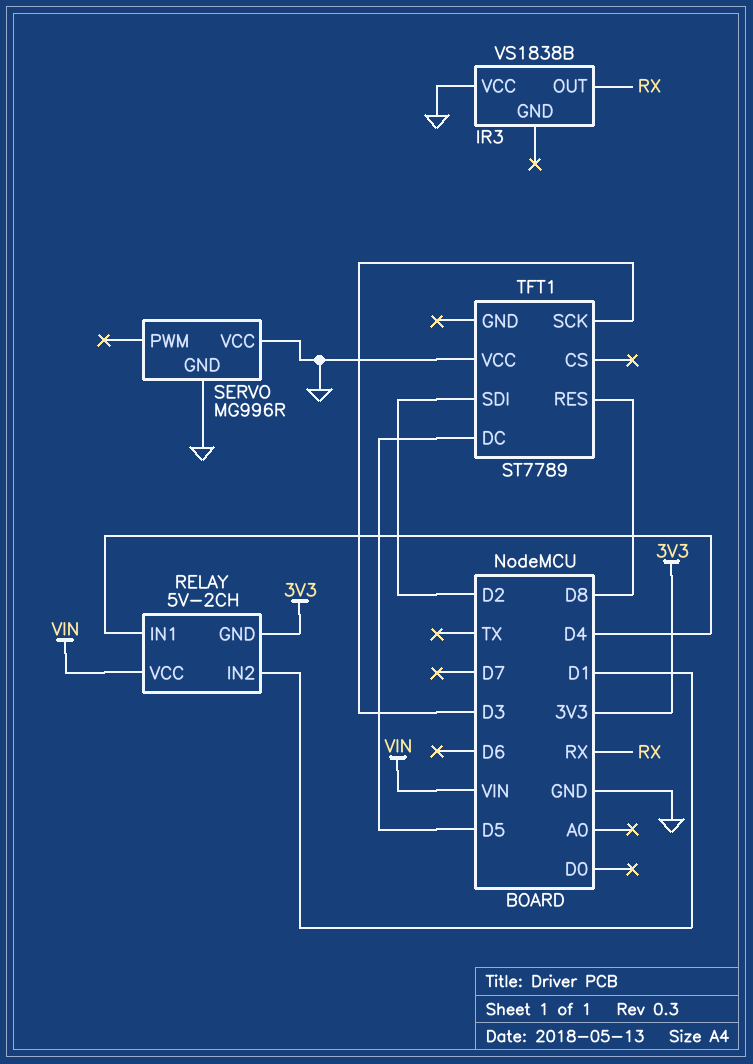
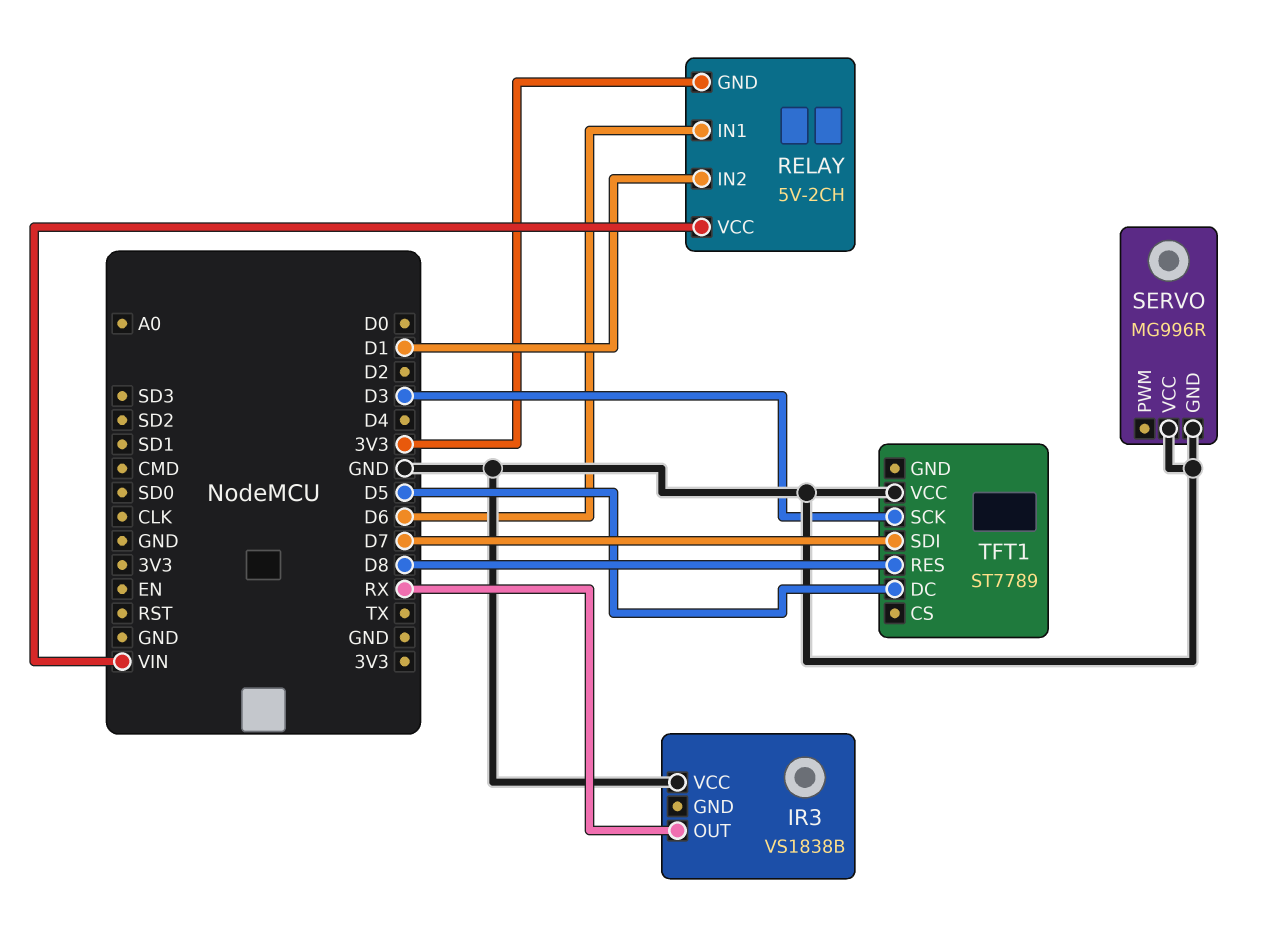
RELAY pin IN1: D4 -> D6
TFT1 pin SDI: D2 -> D7

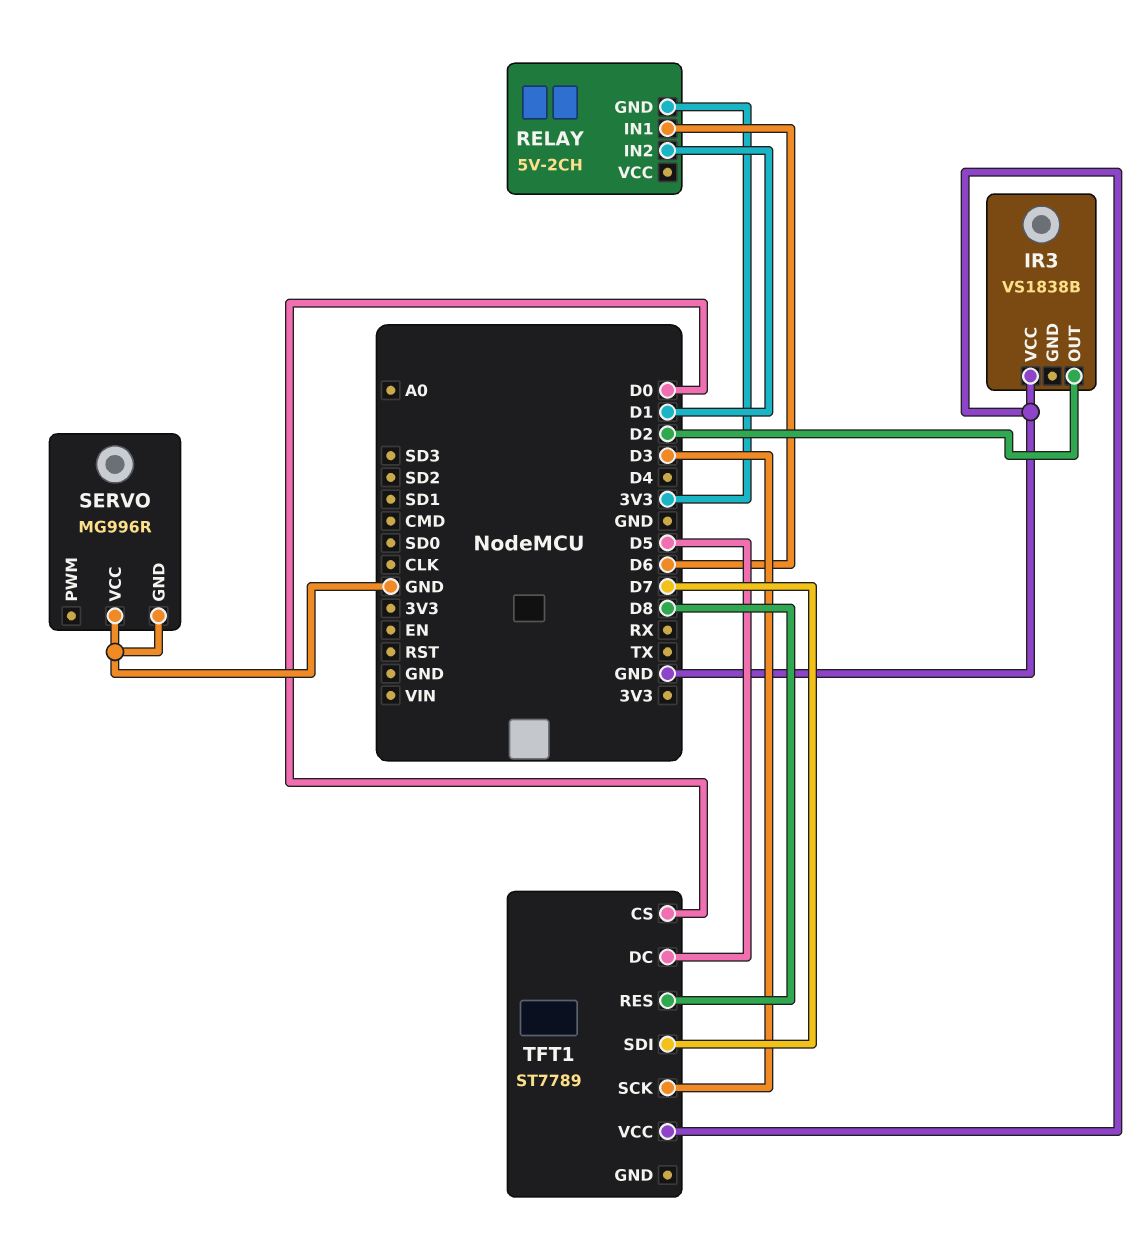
IR3 pin OUT: RX -> D2
RELAY pin VCC: VIN -> none
TFT1 pin CS: none -> D0

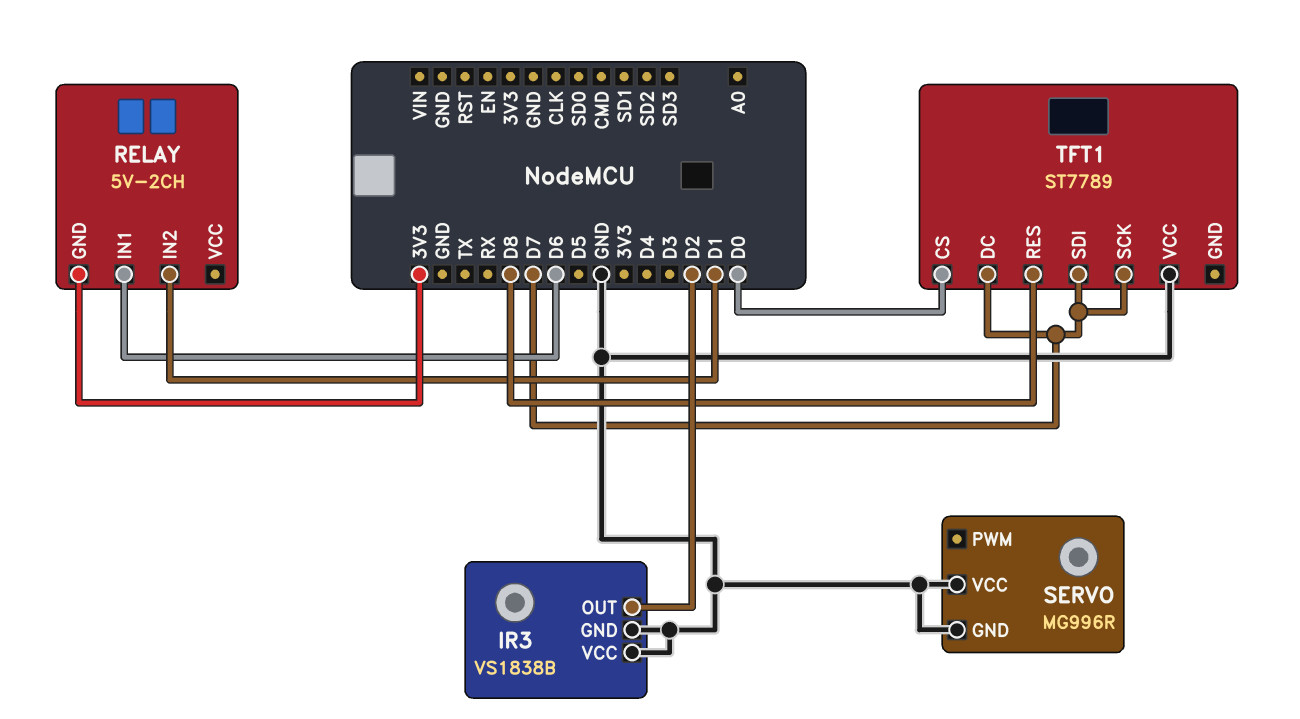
IR3 pin GND: none -> GND
TFT1 pin DC: D5 -> D7
TFT1 pin SCK: D3 -> D7

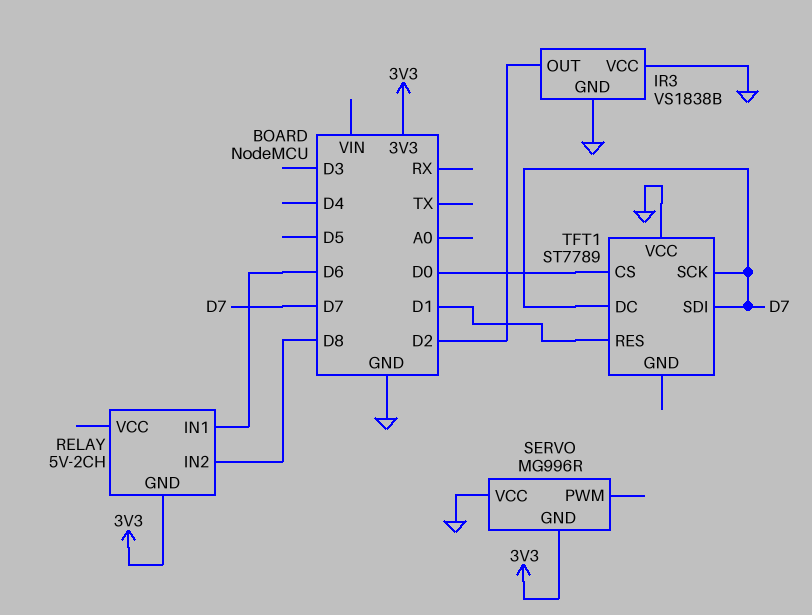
RELAY pin IN2: D1 -> D8
SERVO pin GND: GND -> 3V3
TFT1 pin RES: D8 -> D1

